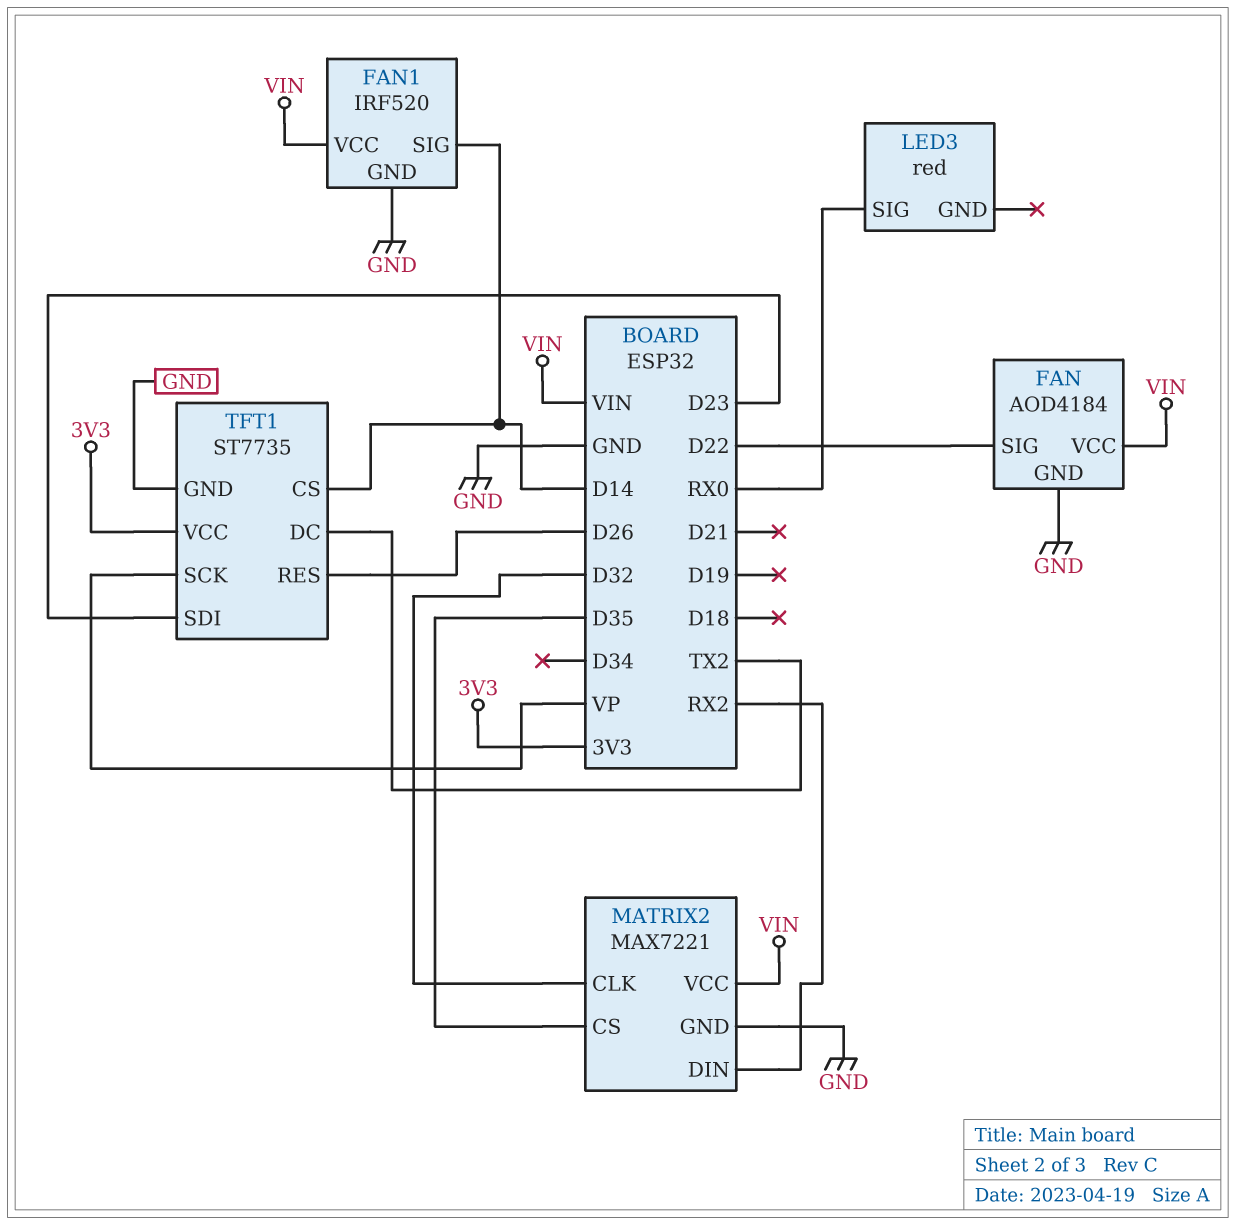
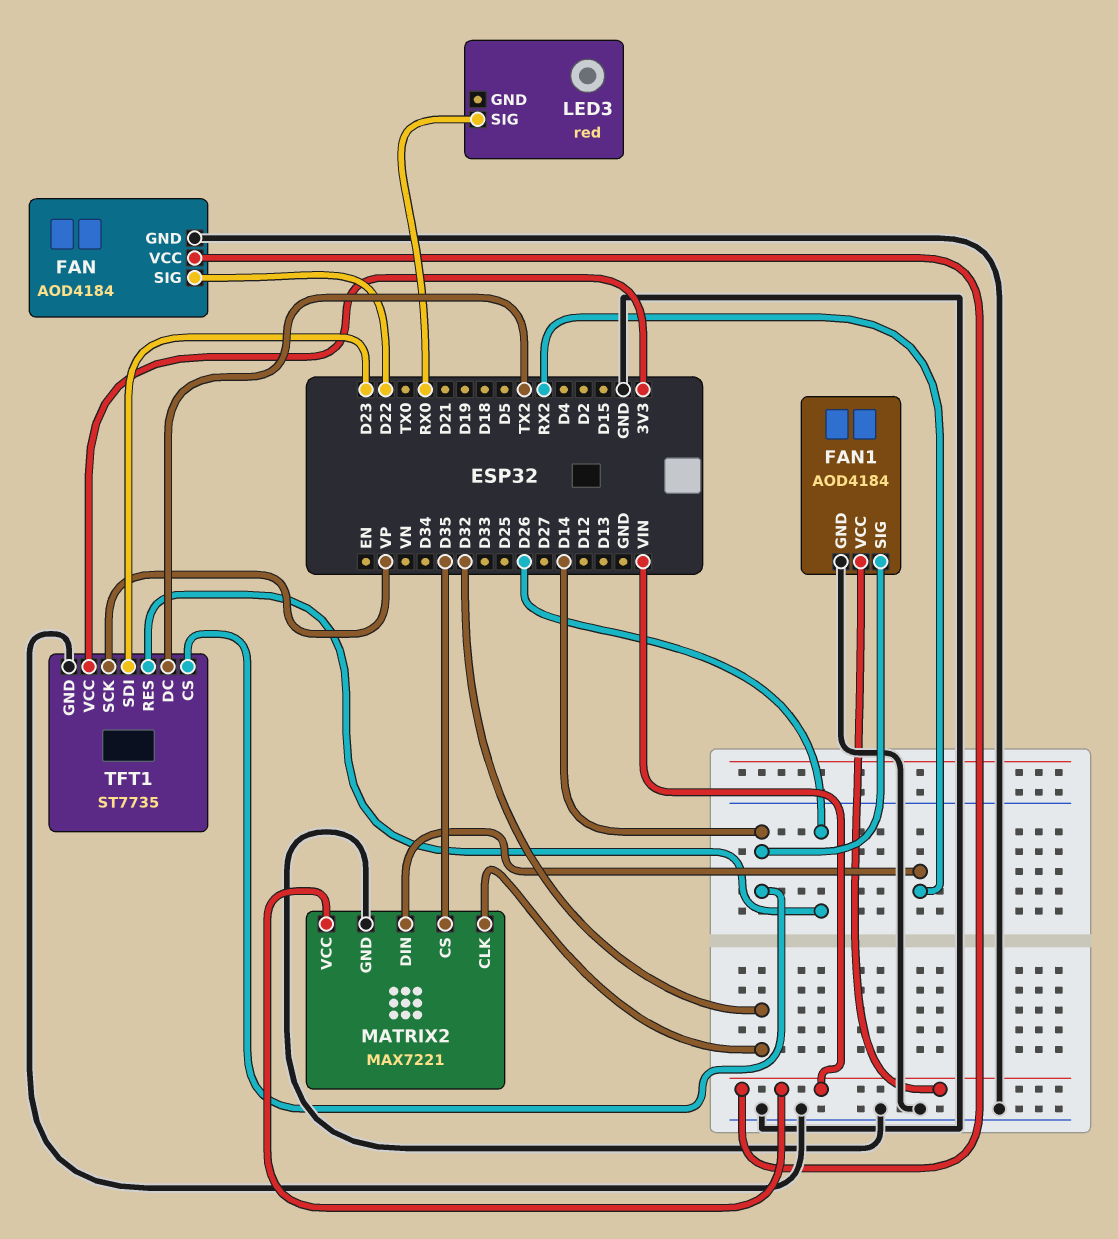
FAN1: IRF520 -> AOD4184

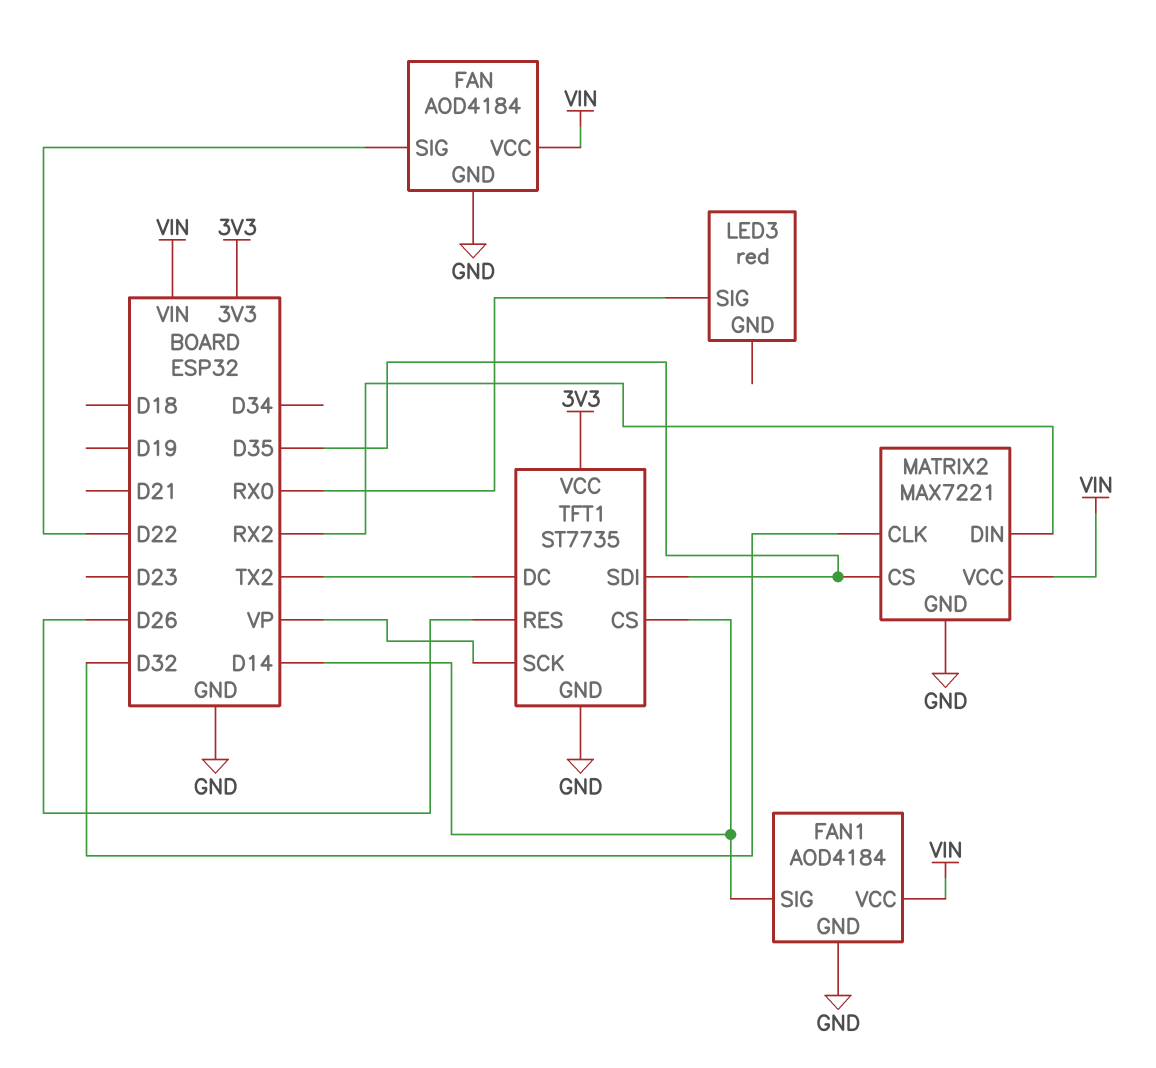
TFT1 pin SDI: D23 -> D35

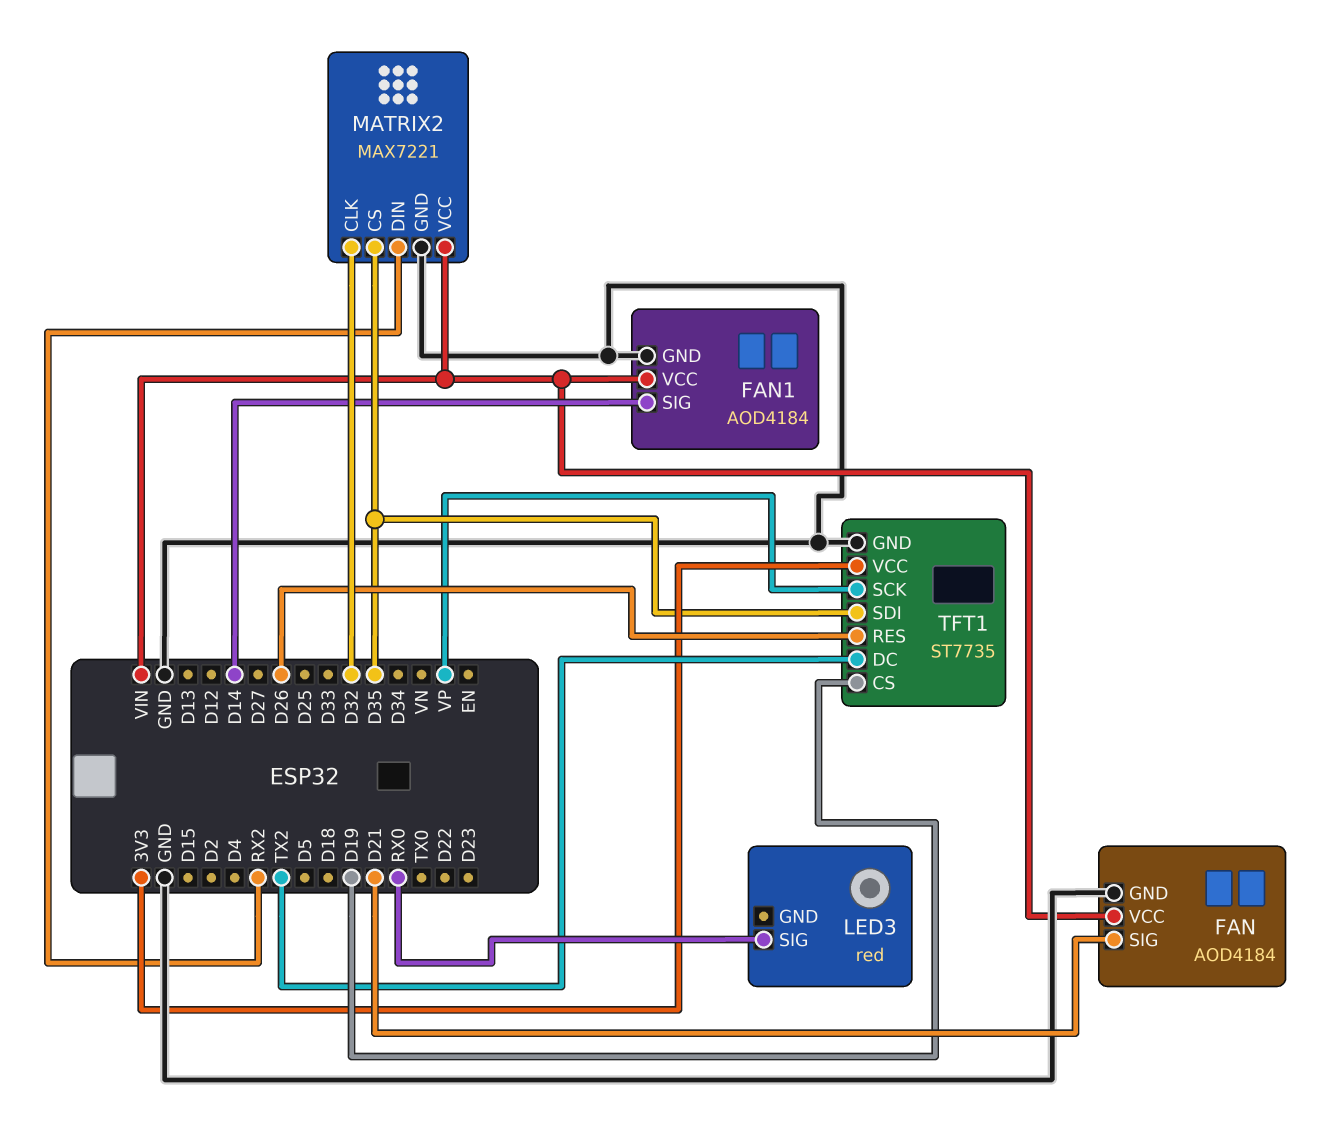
FAN pin SIG: D22 -> D21
TFT1 pin CS: D14 -> D19

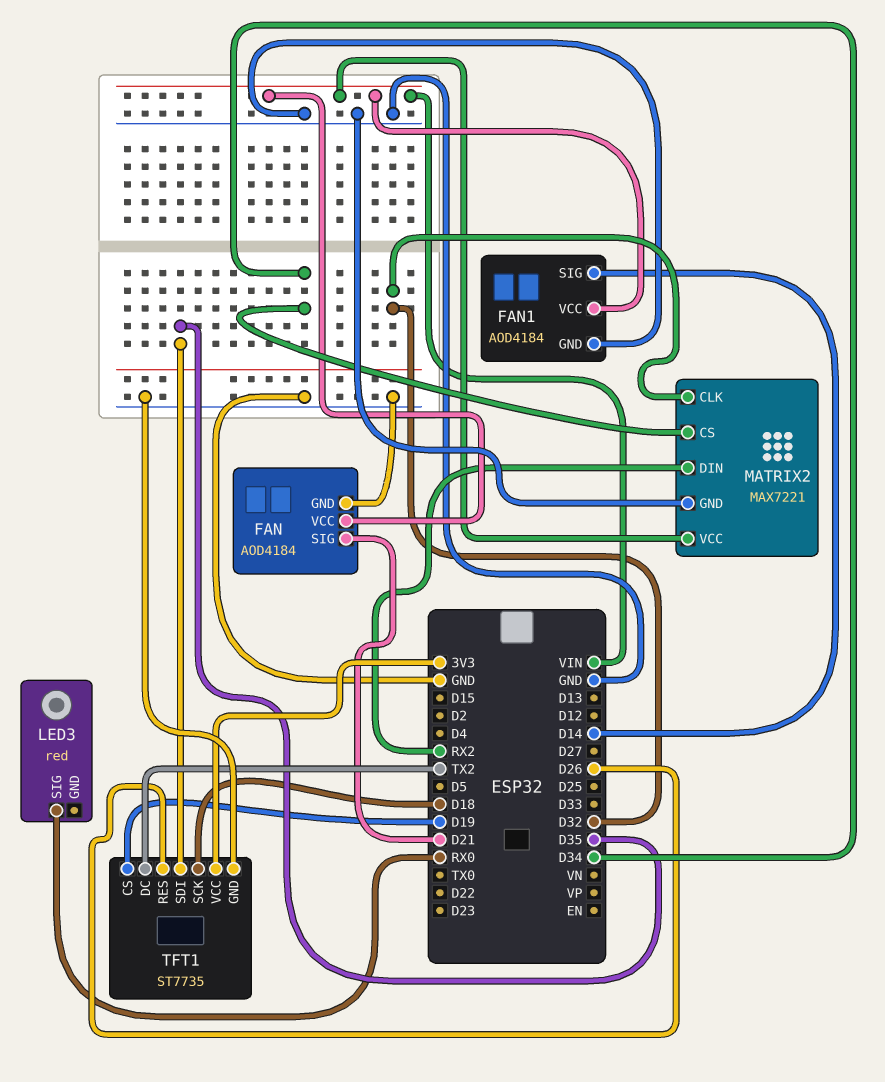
MATRIX2 pin CS: D35 -> D34
TFT1 pin SCK: VP -> D18

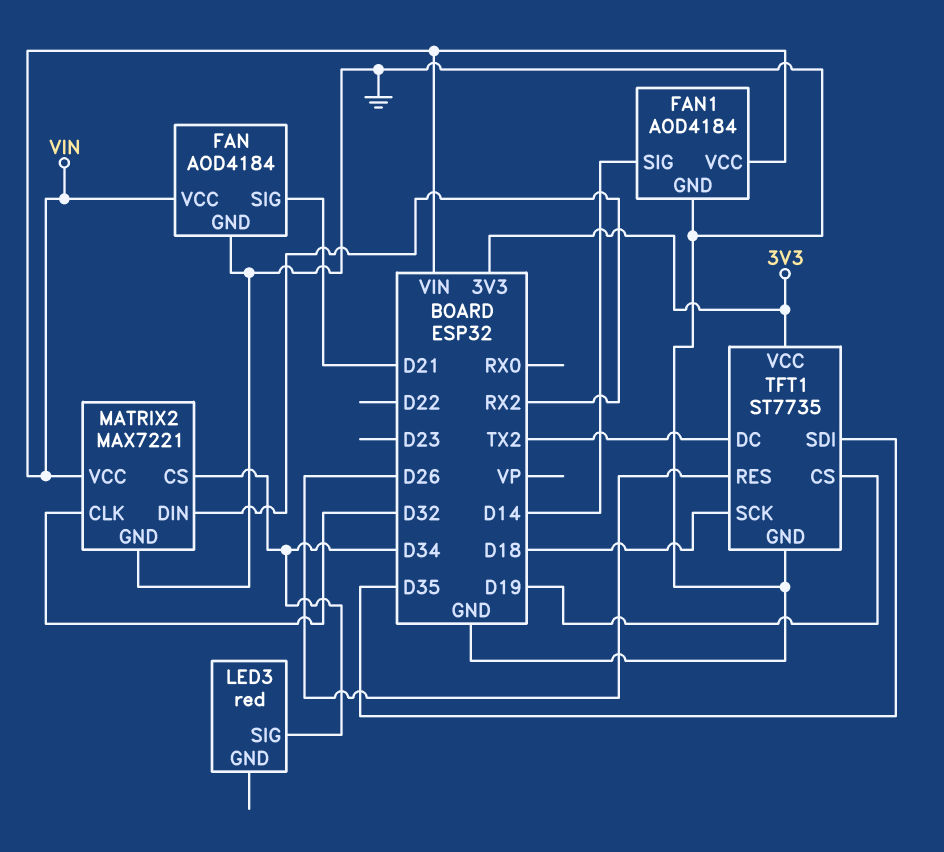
LED3 pin SIG: RX0 -> D34

